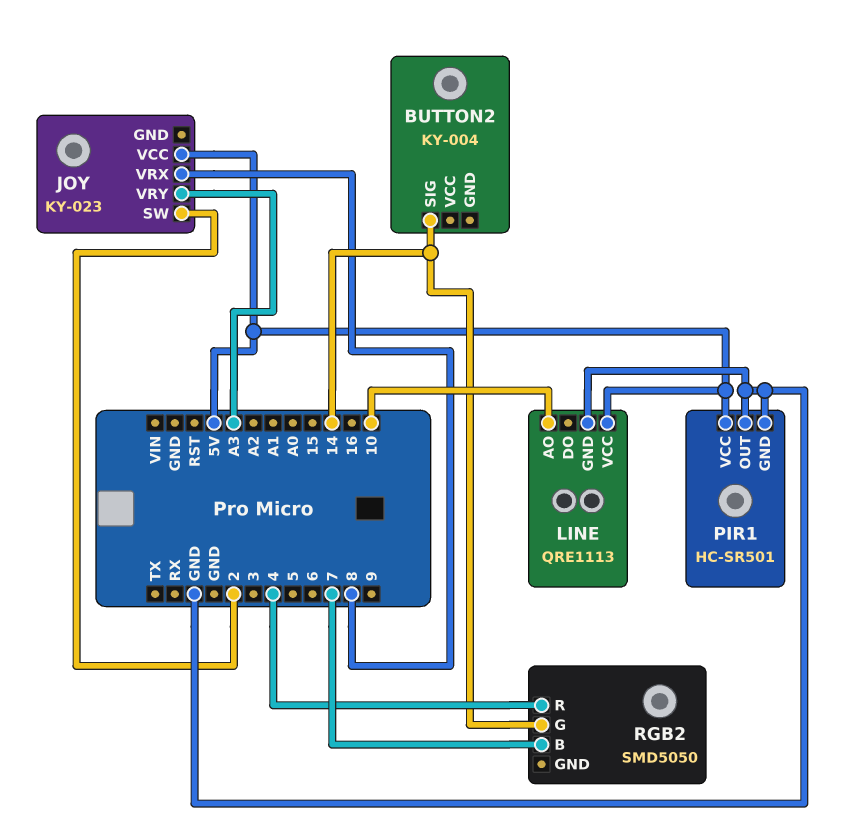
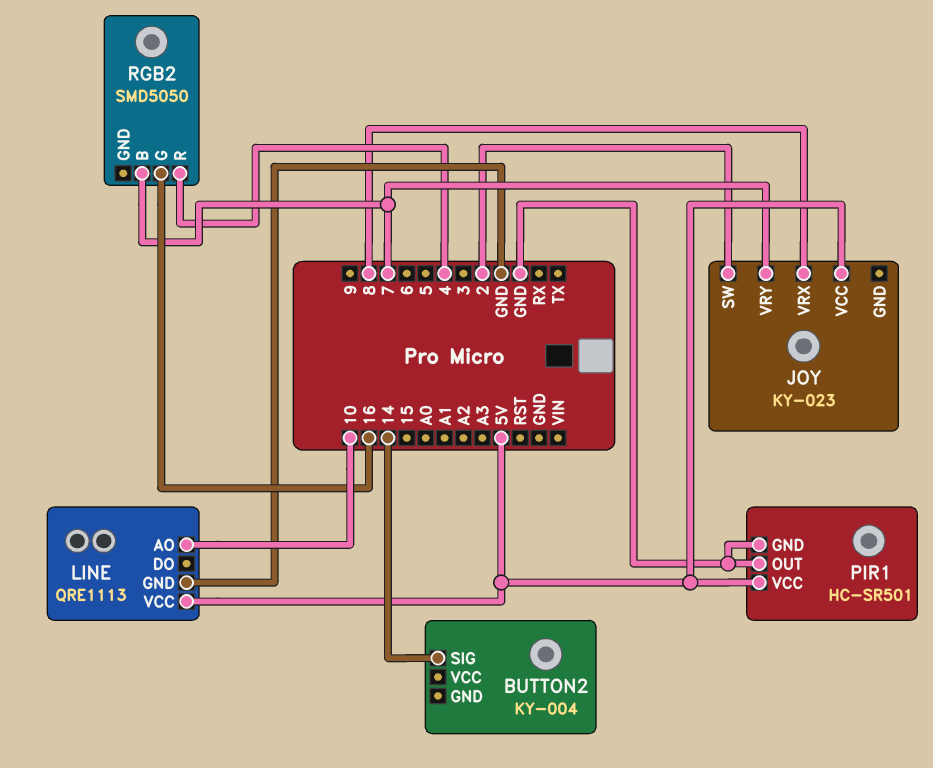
JOY pin VRY: A3 -> 7
RGB2 pin G: 14 -> 16

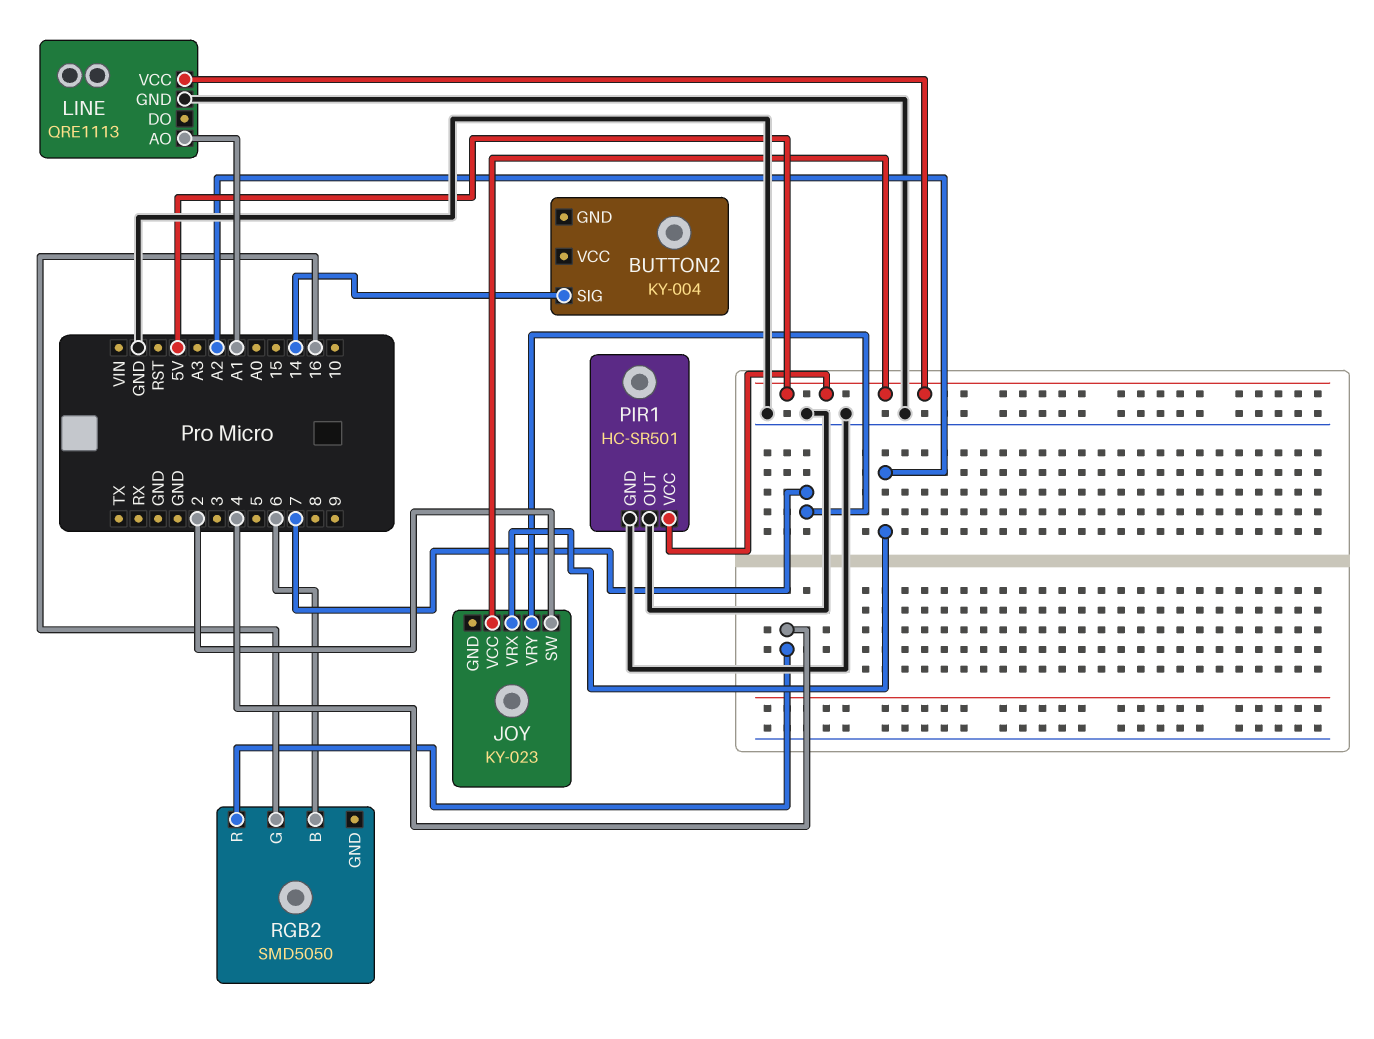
JOY pin VRX: 8 -> A2
LINE pin AO: 10 -> A1
RGB2 pin B: 7 -> 6

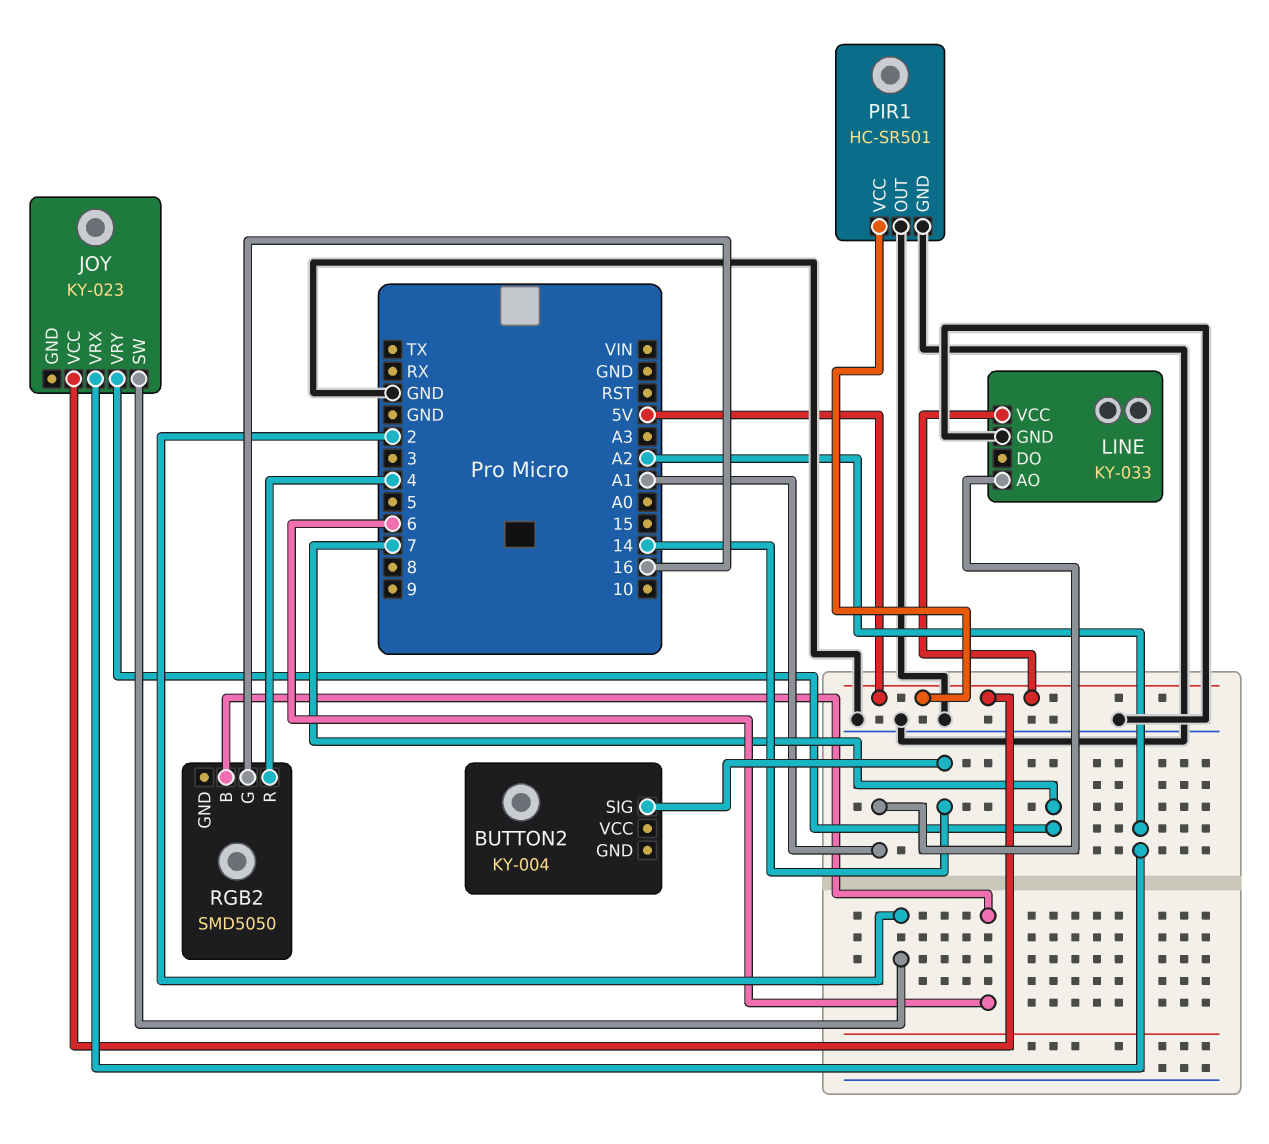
LINE: QRE1113 -> KY-033

